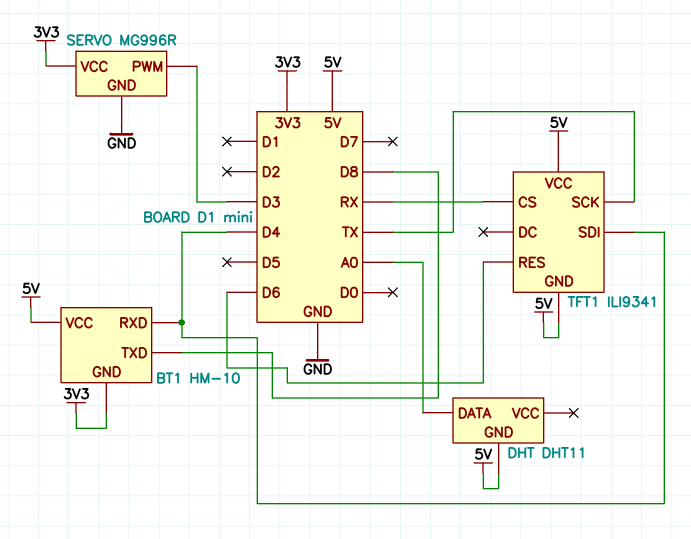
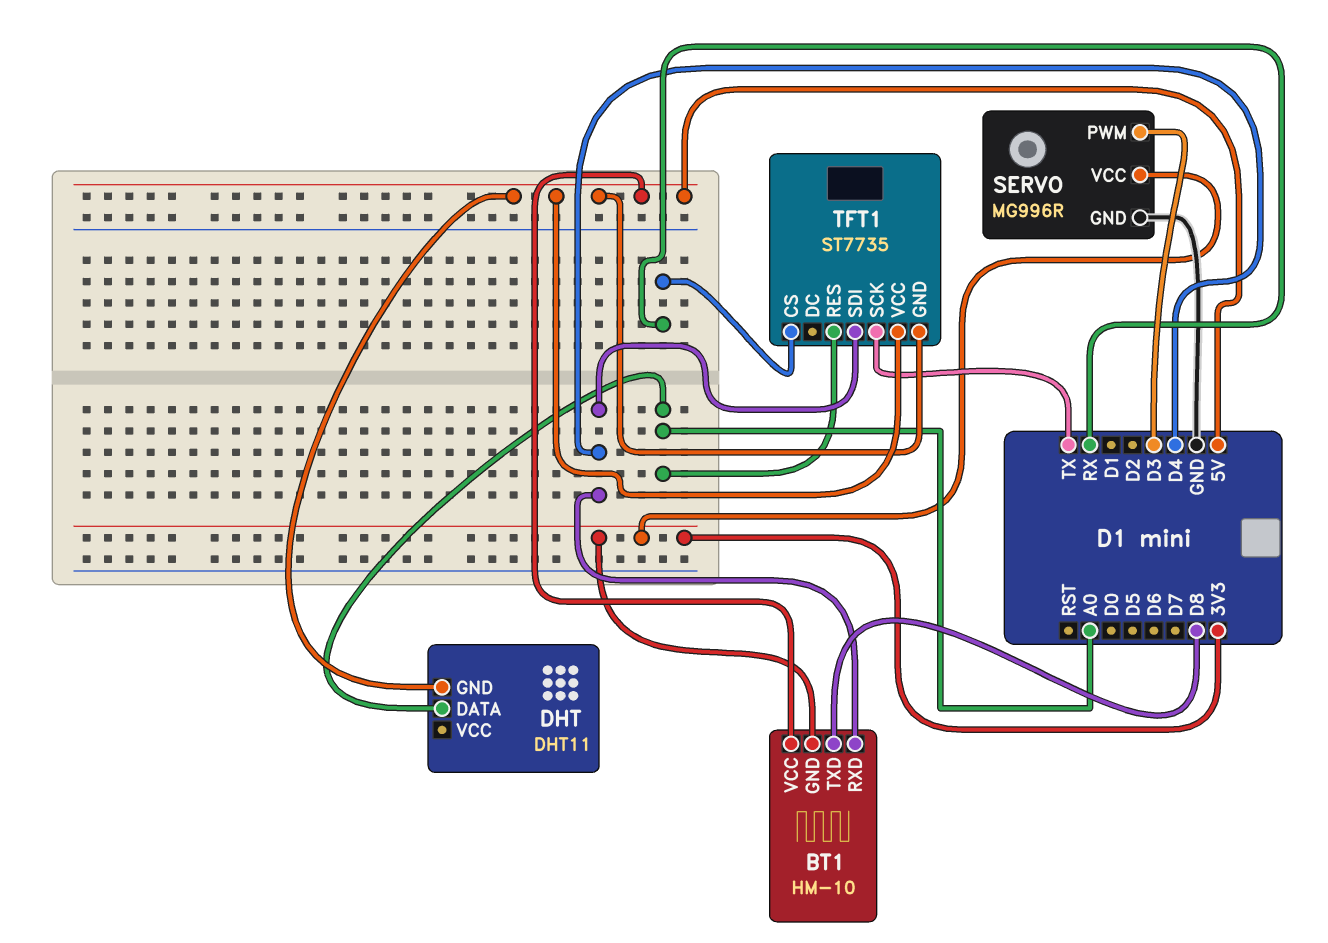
TFT1: ILI9341 -> ST7735
TFT1 pin RES: D6 -> A0

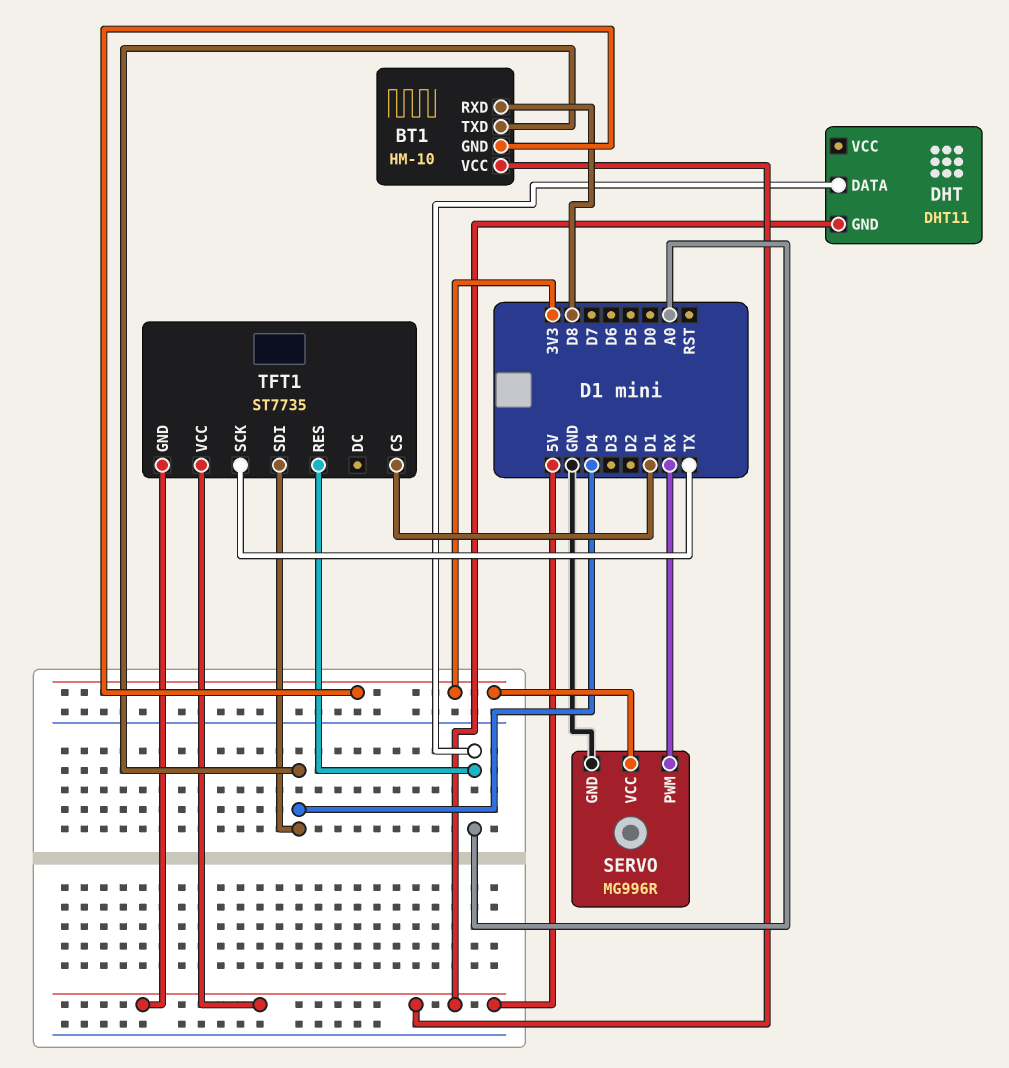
BT1 pin RXD: D4 -> D8
BT1 pin TXD: D8 -> D4
SERVO pin PWM: D3 -> RX
TFT1 pin CS: RX -> D1

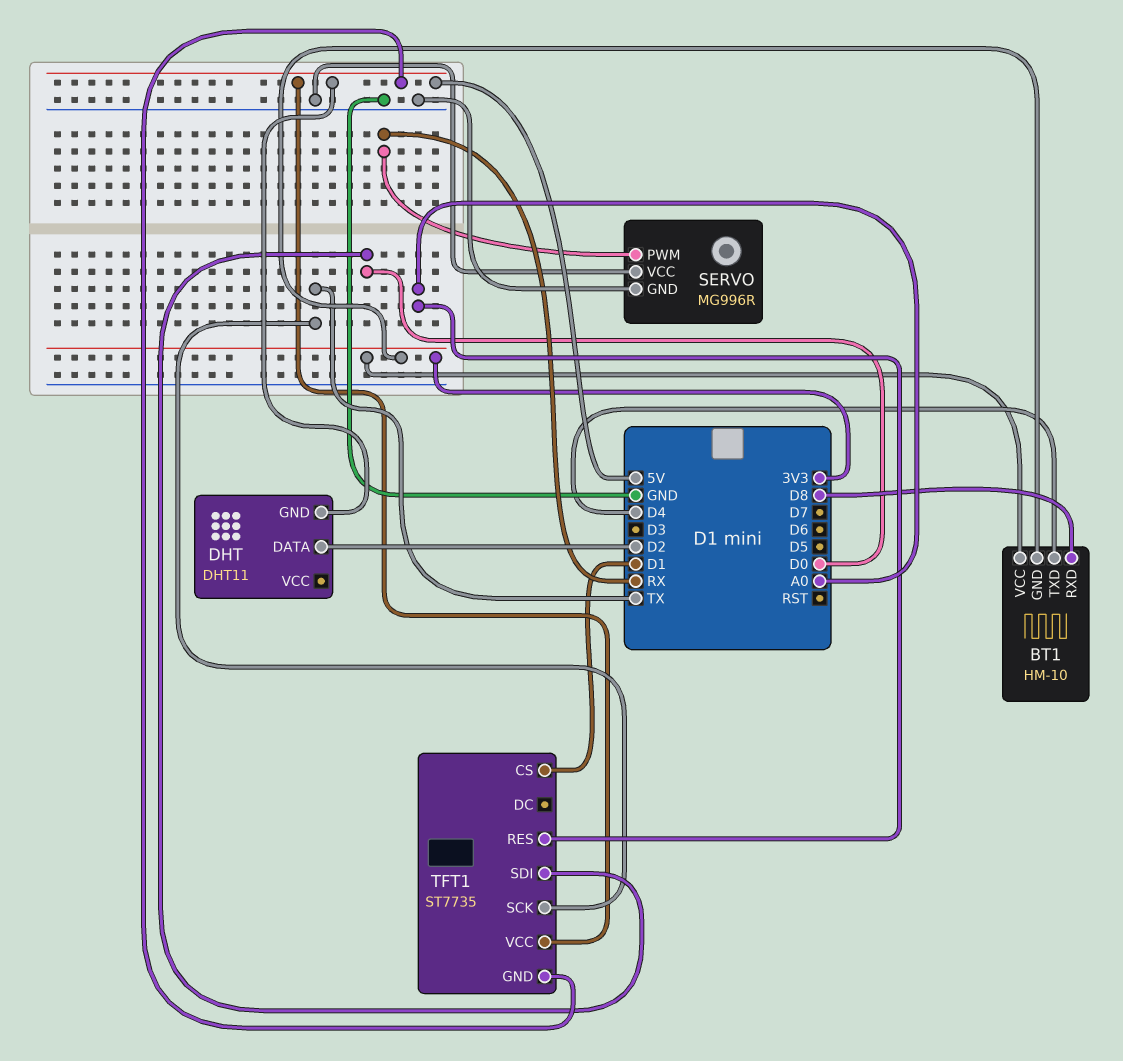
BT1 pin VCC: 5V -> 3V3
DHT pin DATA: A0 -> D2
SERVO pin VCC: 3V3 -> GND
TFT1 pin SDI: D4 -> D0

